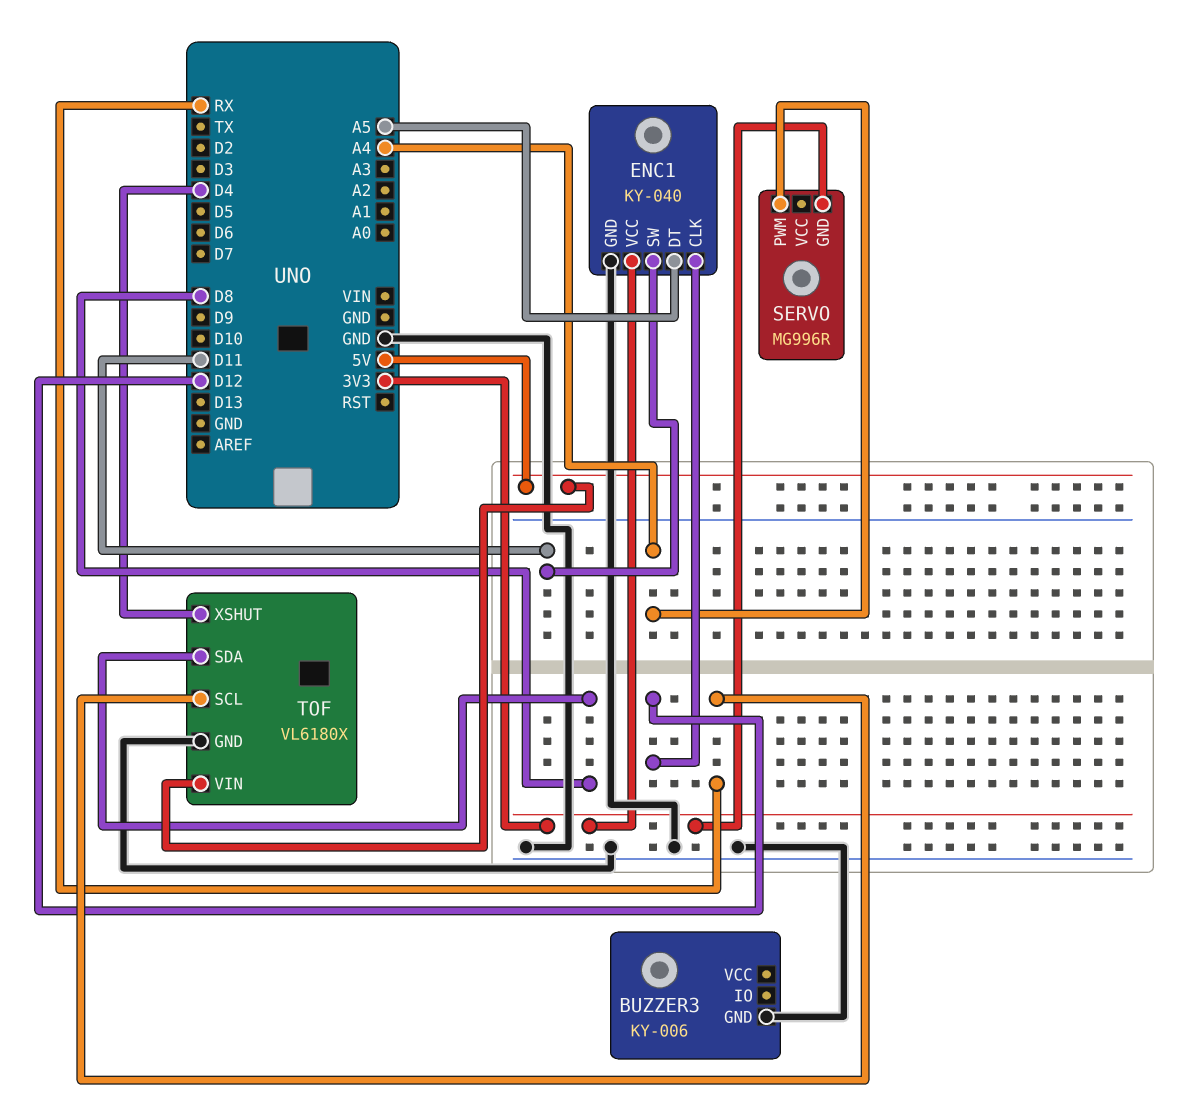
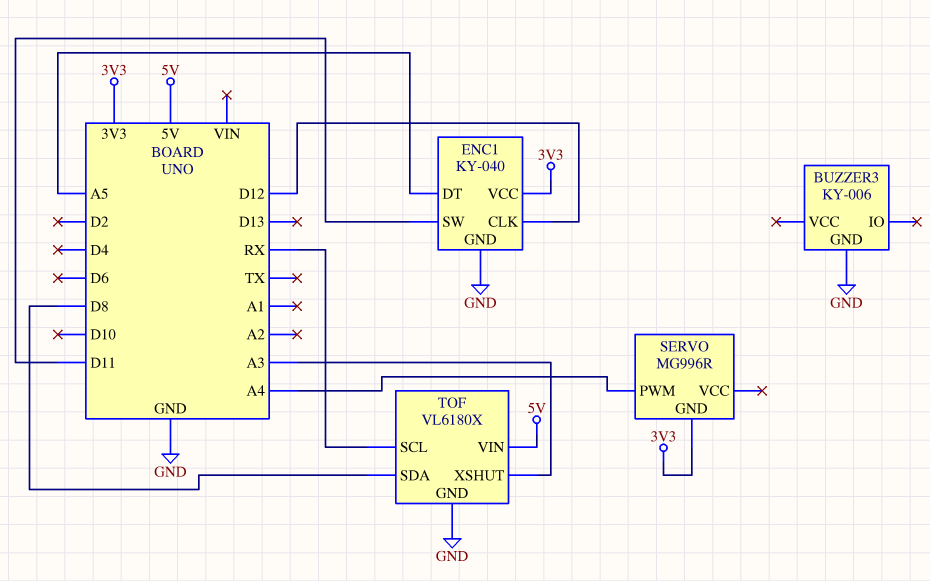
TOF pin XSHUT: D4 -> A3

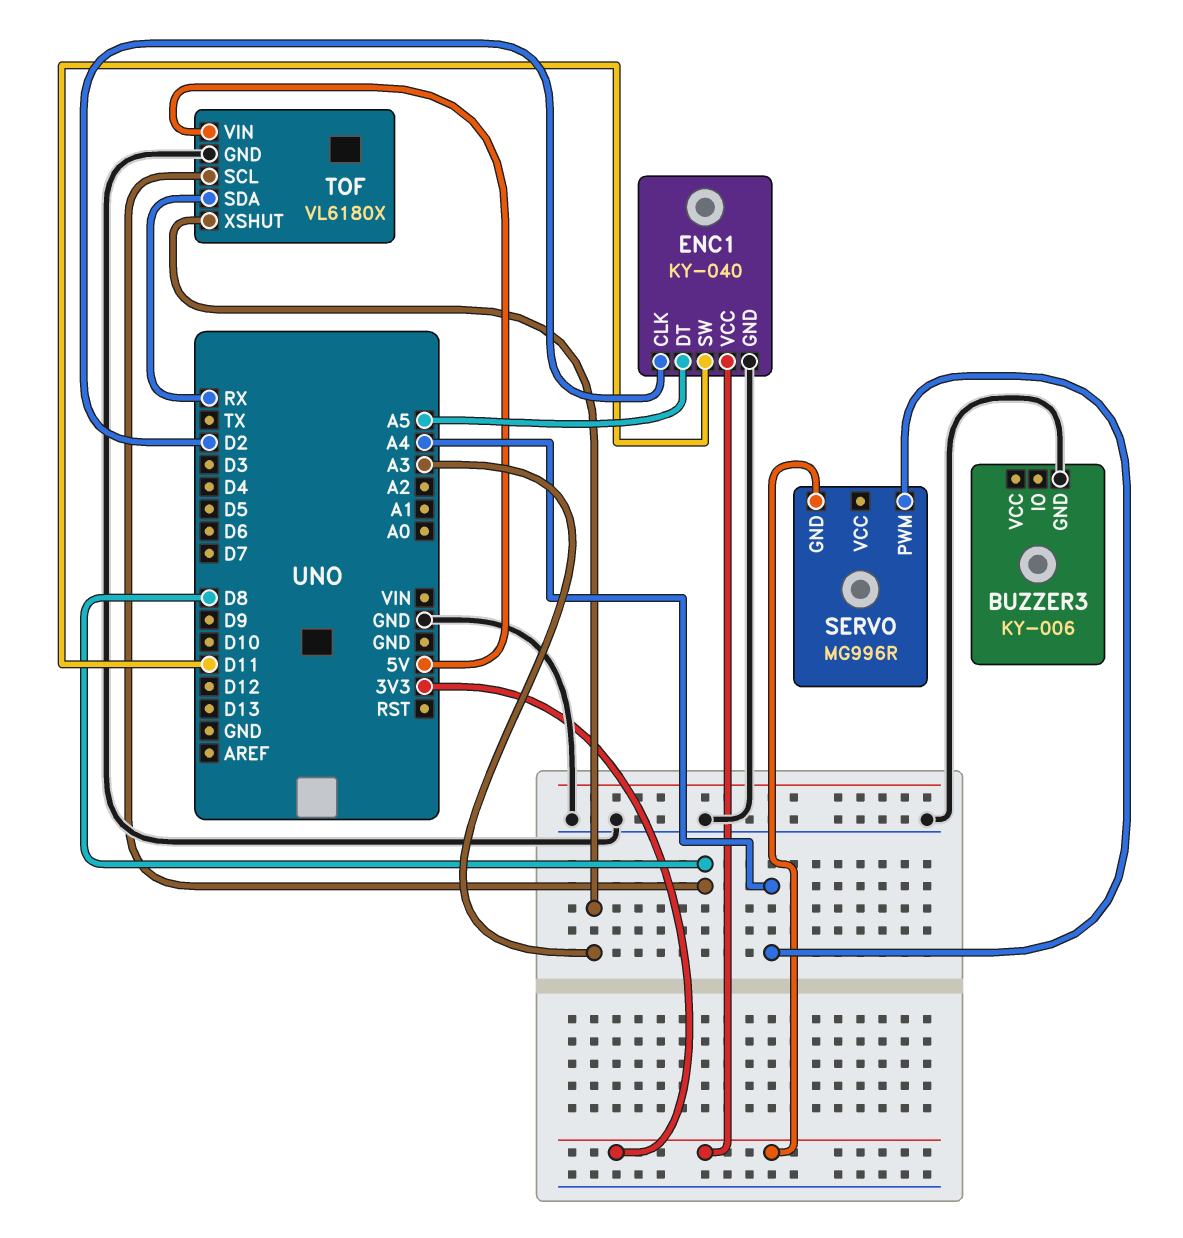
ENC1 pin CLK: D12 -> D2
TOF pin SCL: RX -> D8
TOF pin SDA: D8 -> RX

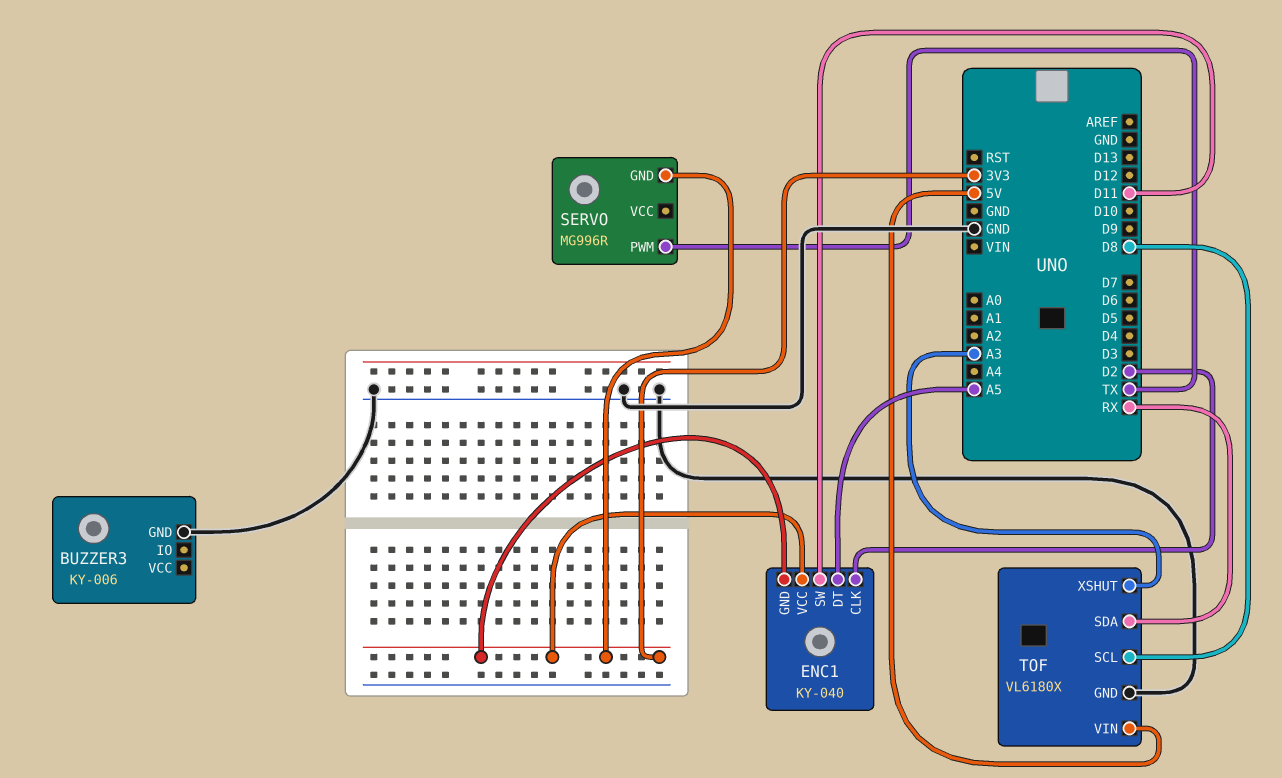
ENC1 pin GND: GND -> 3V3
SERVO pin PWM: A4 -> TX

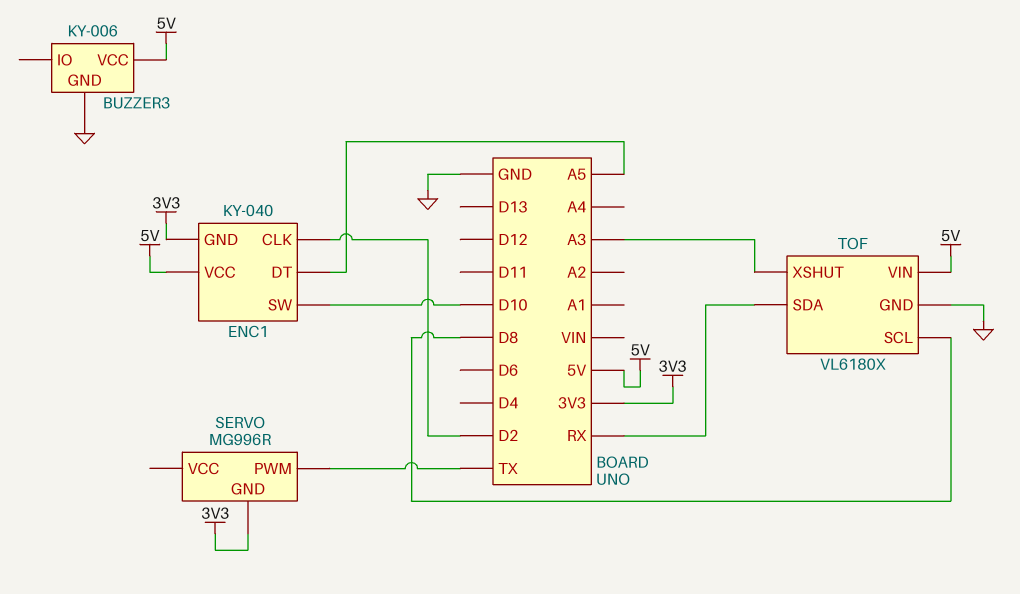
BUZZER3 pin VCC: none -> 5V
ENC1 pin SW: D11 -> D10
ENC1 pin VCC: 3V3 -> 5V

